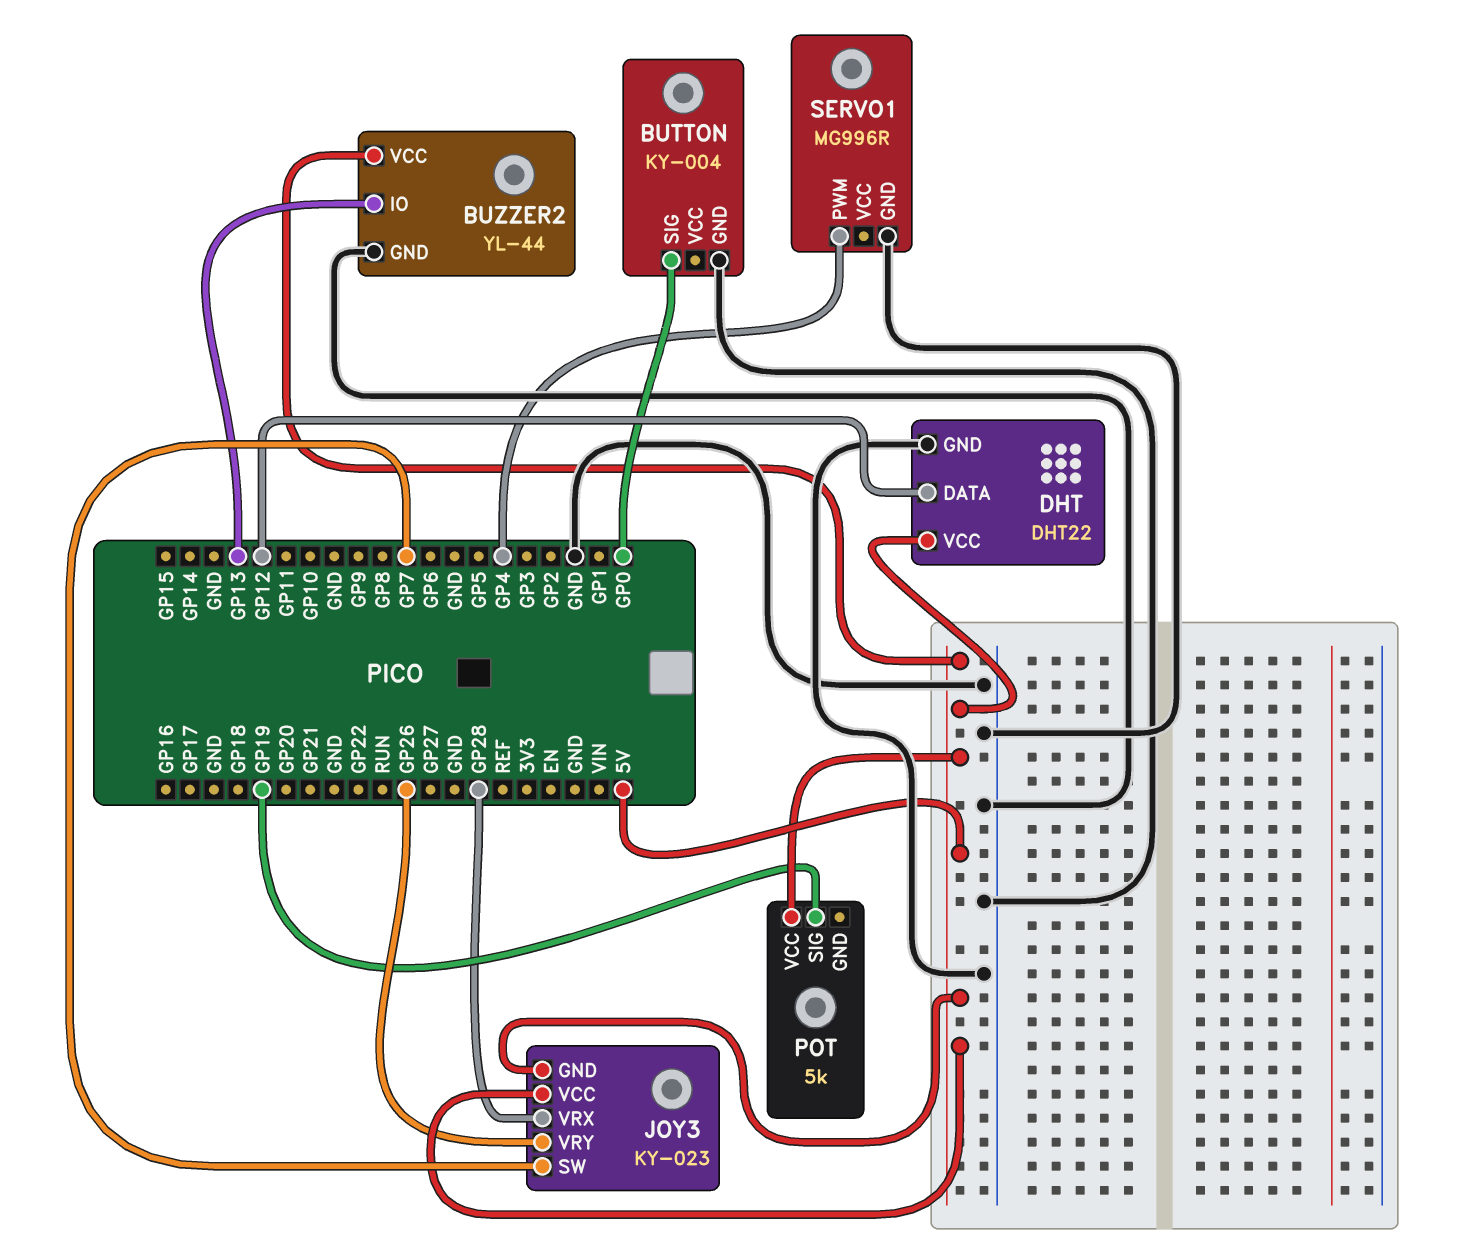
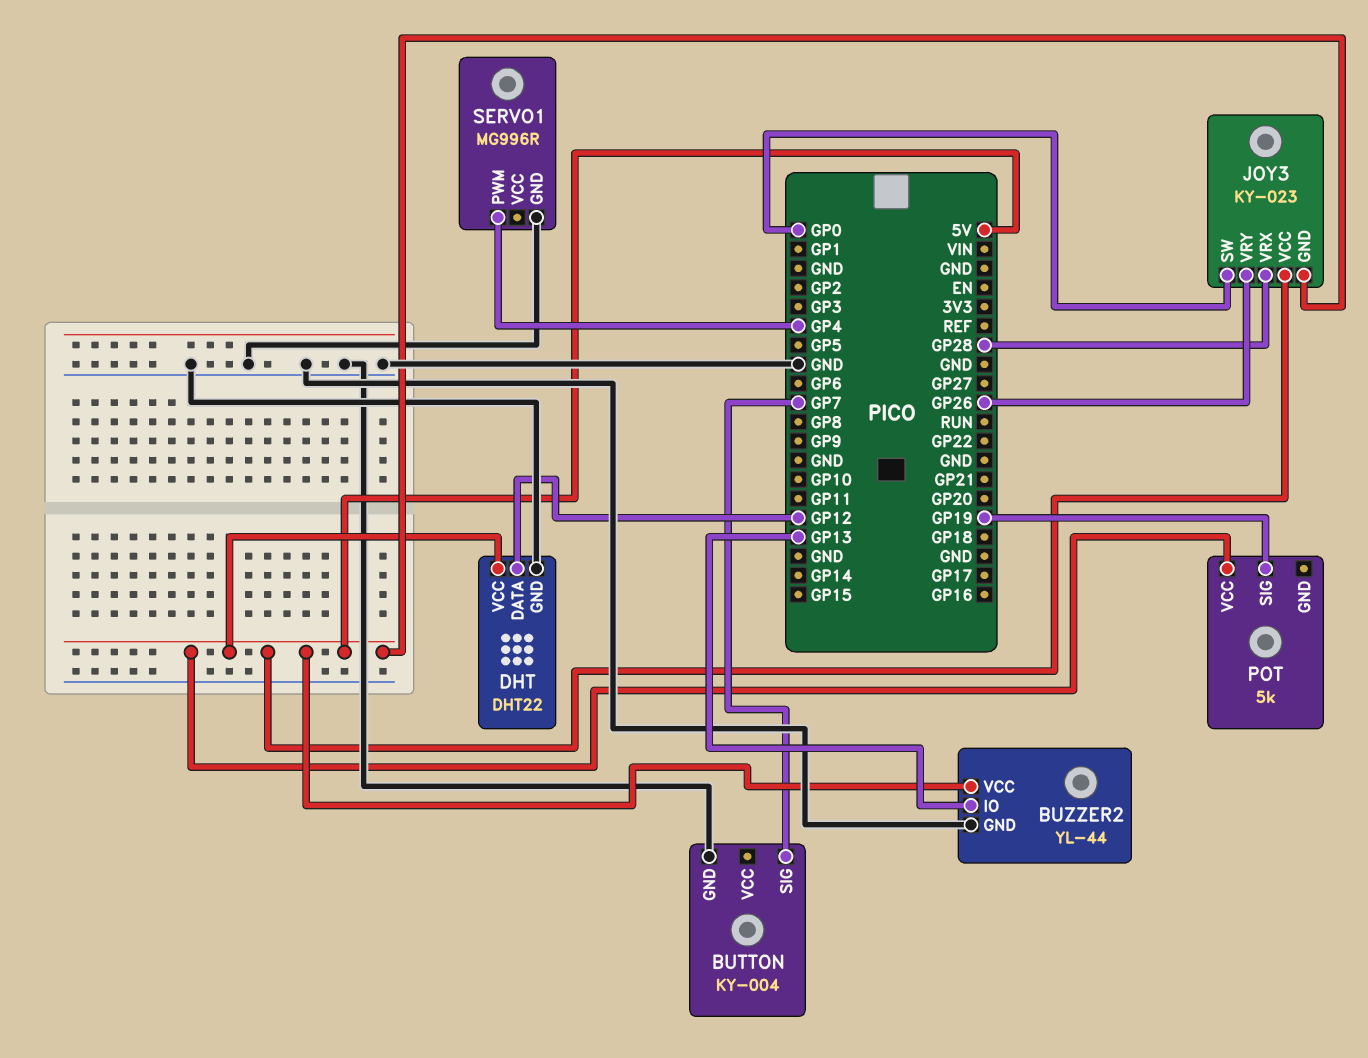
BUTTON pin SIG: GP0 -> GP7
JOY3 pin SW: GP7 -> GP0

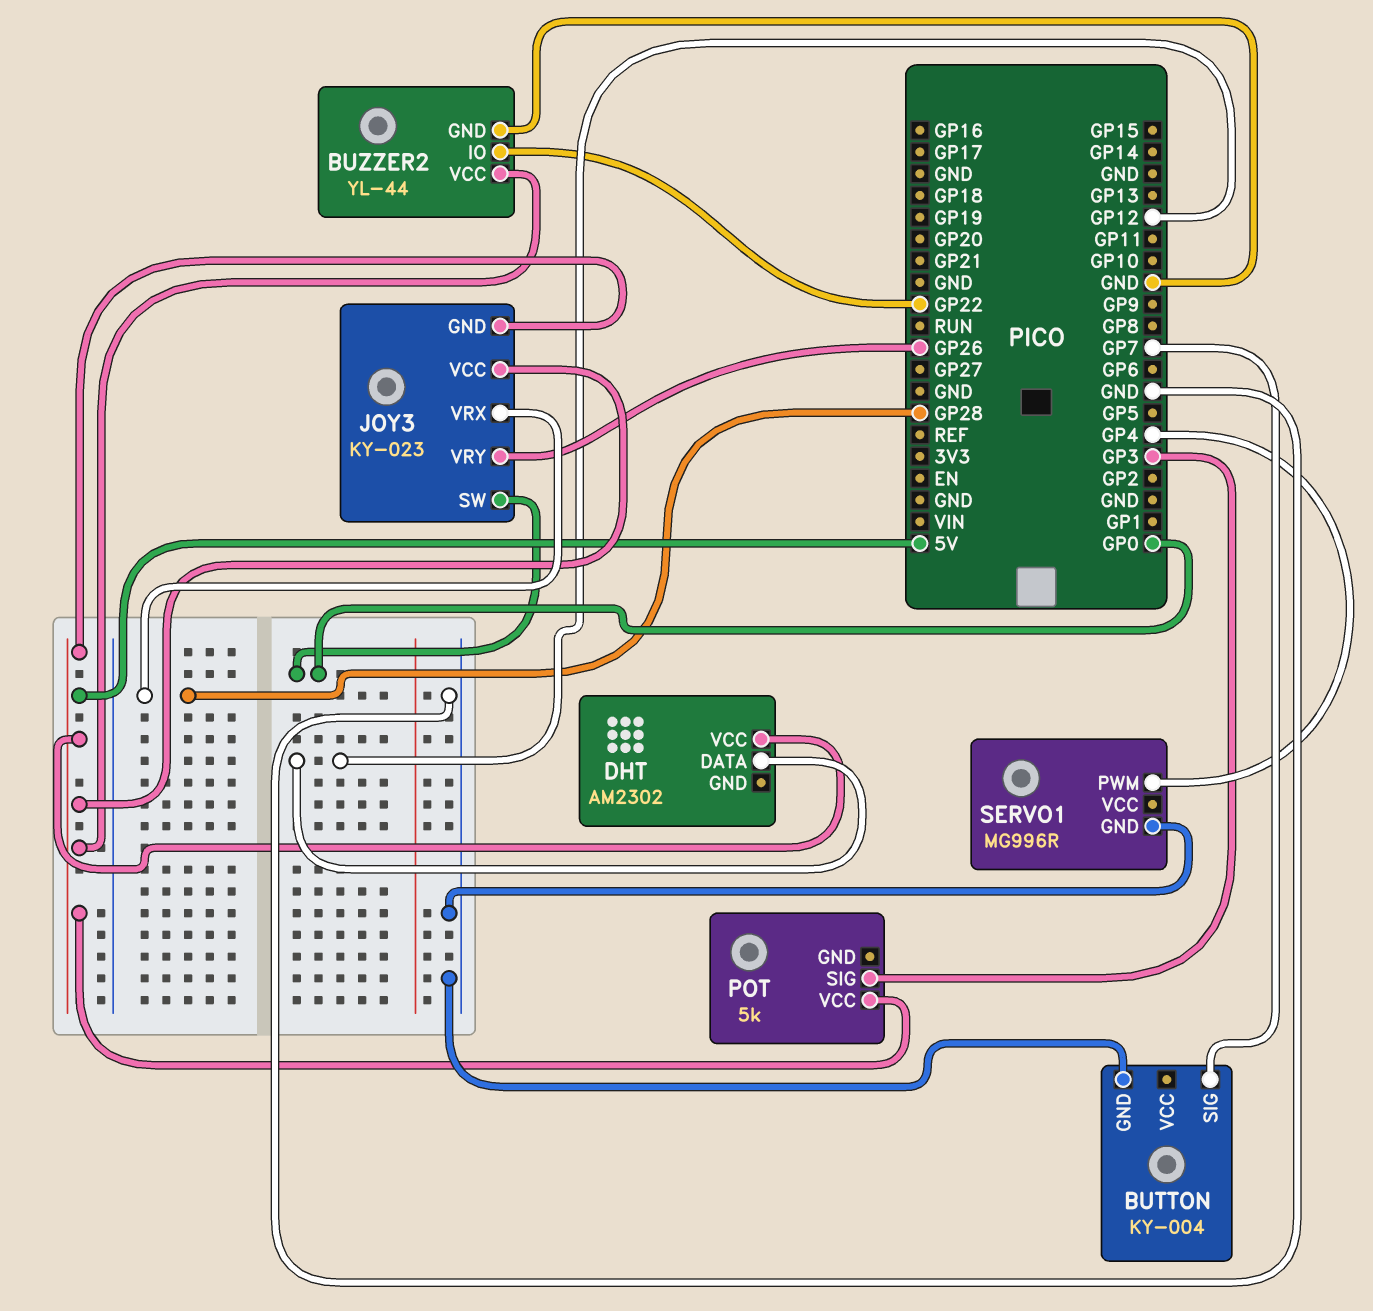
BUZZER2 pin IO: GP13 -> GP22
DHT: DHT22 -> AM2302
DHT pin GND: GND -> none
POT pin SIG: GP19 -> GP3

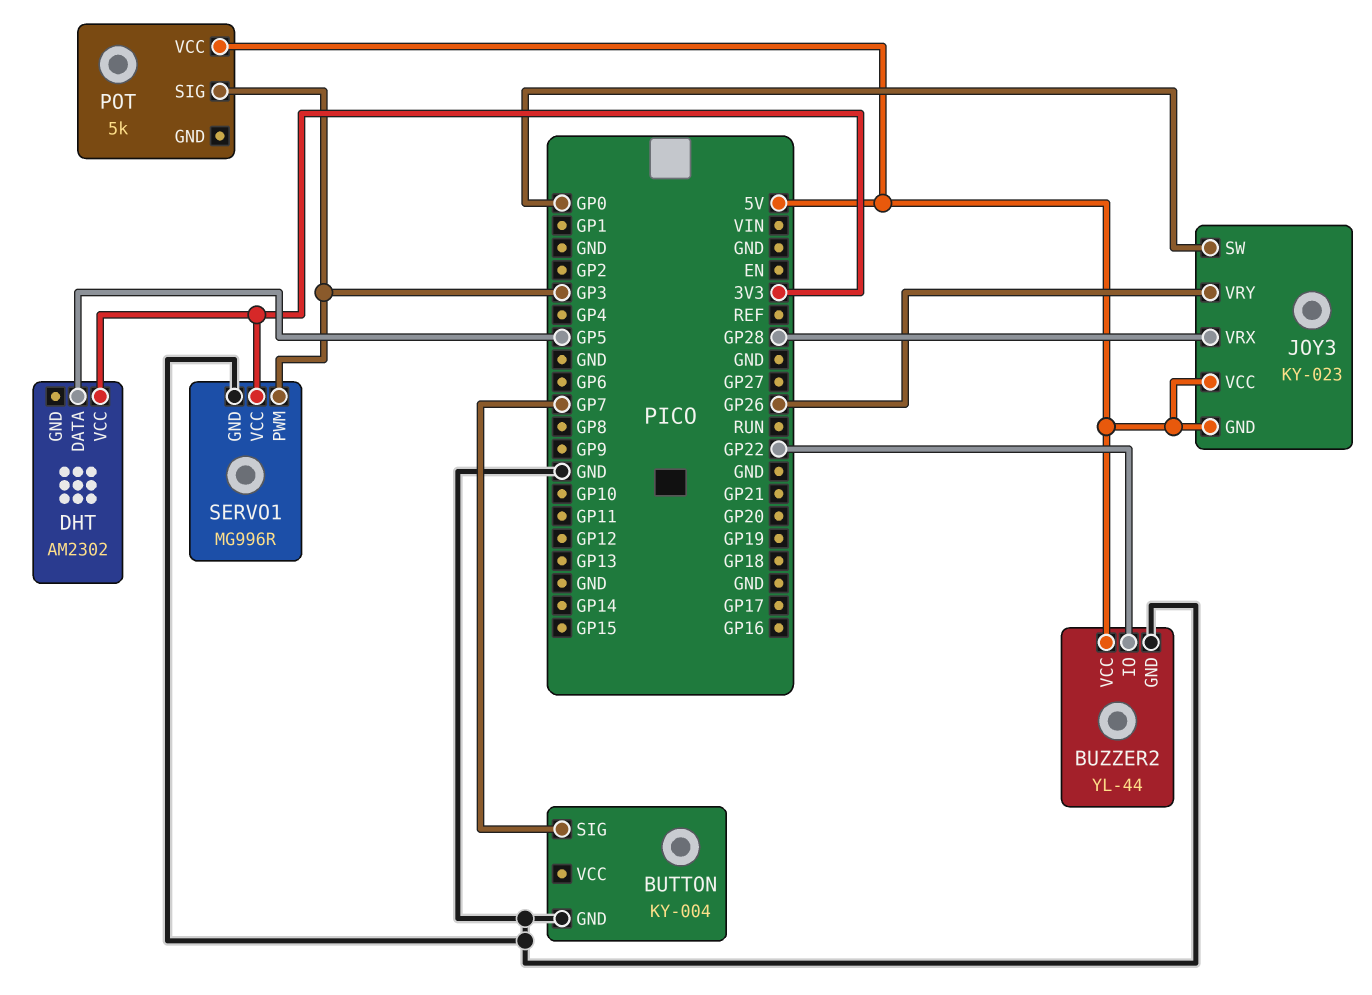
DHT pin DATA: GP12 -> GP5
DHT pin VCC: 5V -> 3V3
SERVO1 pin PWM: GP4 -> GP3
SERVO1 pin VCC: none -> 3V3

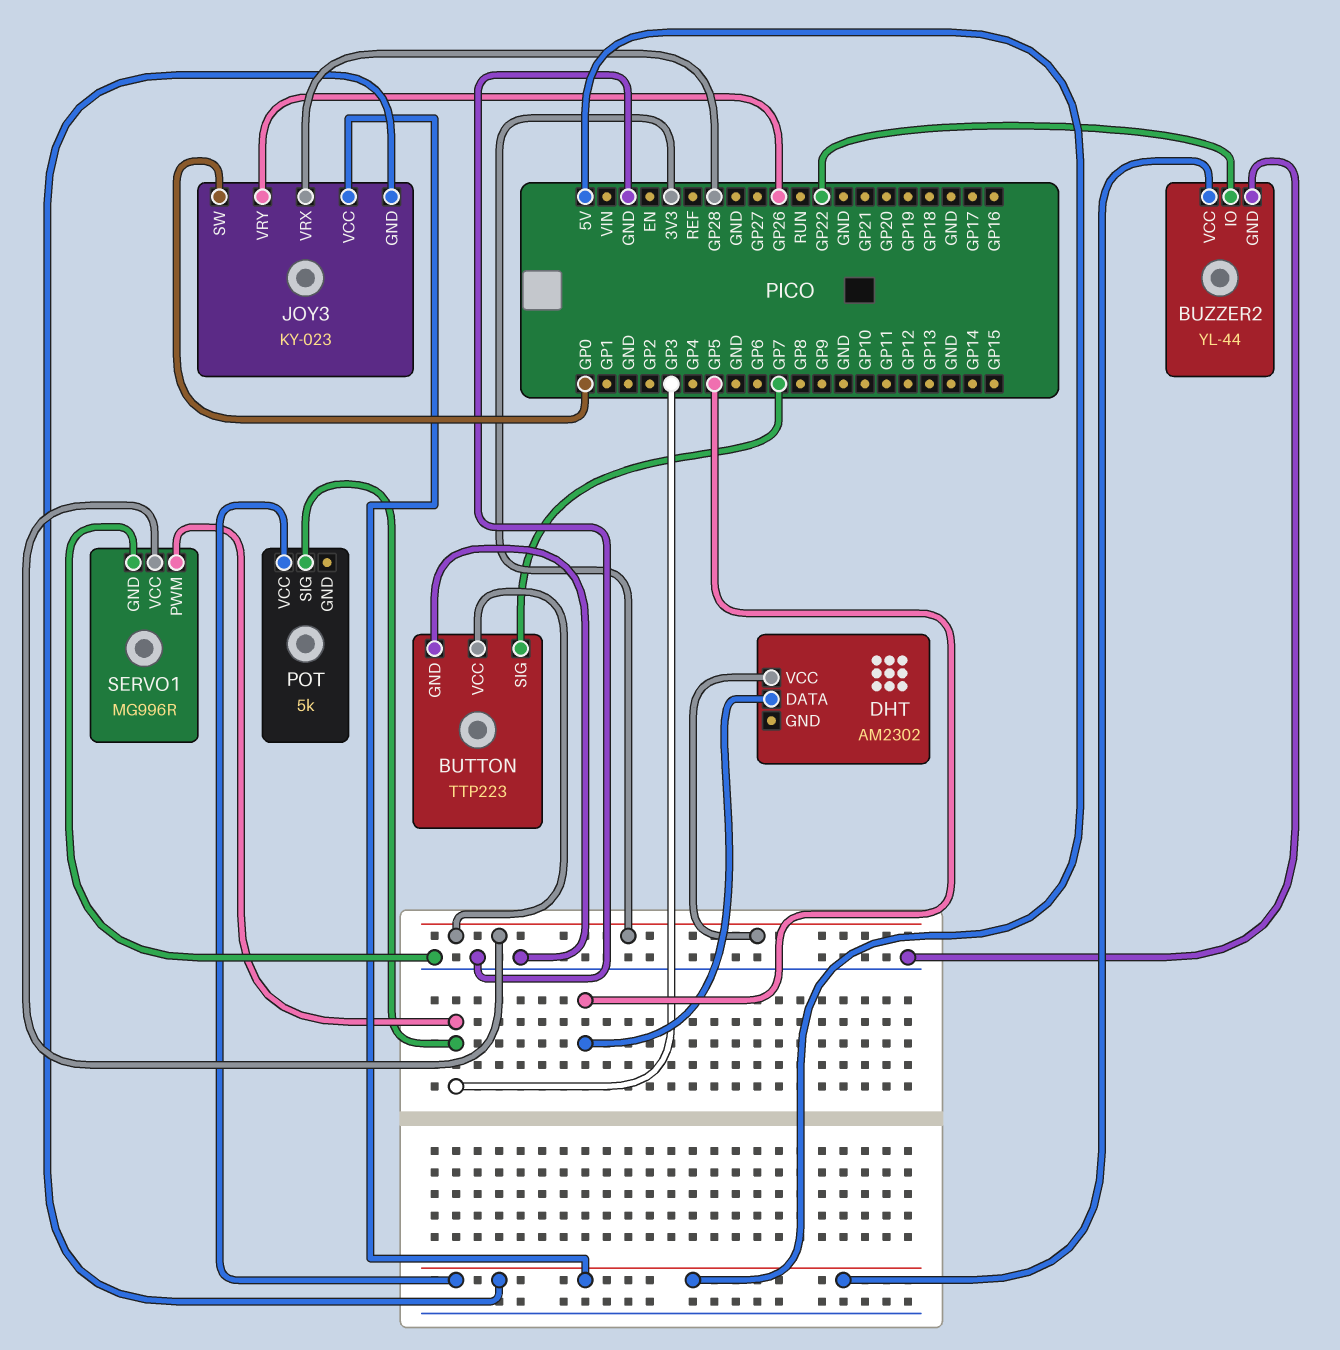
BUTTON: KY-004 -> TTP223
BUTTON pin VCC: none -> 3V3

